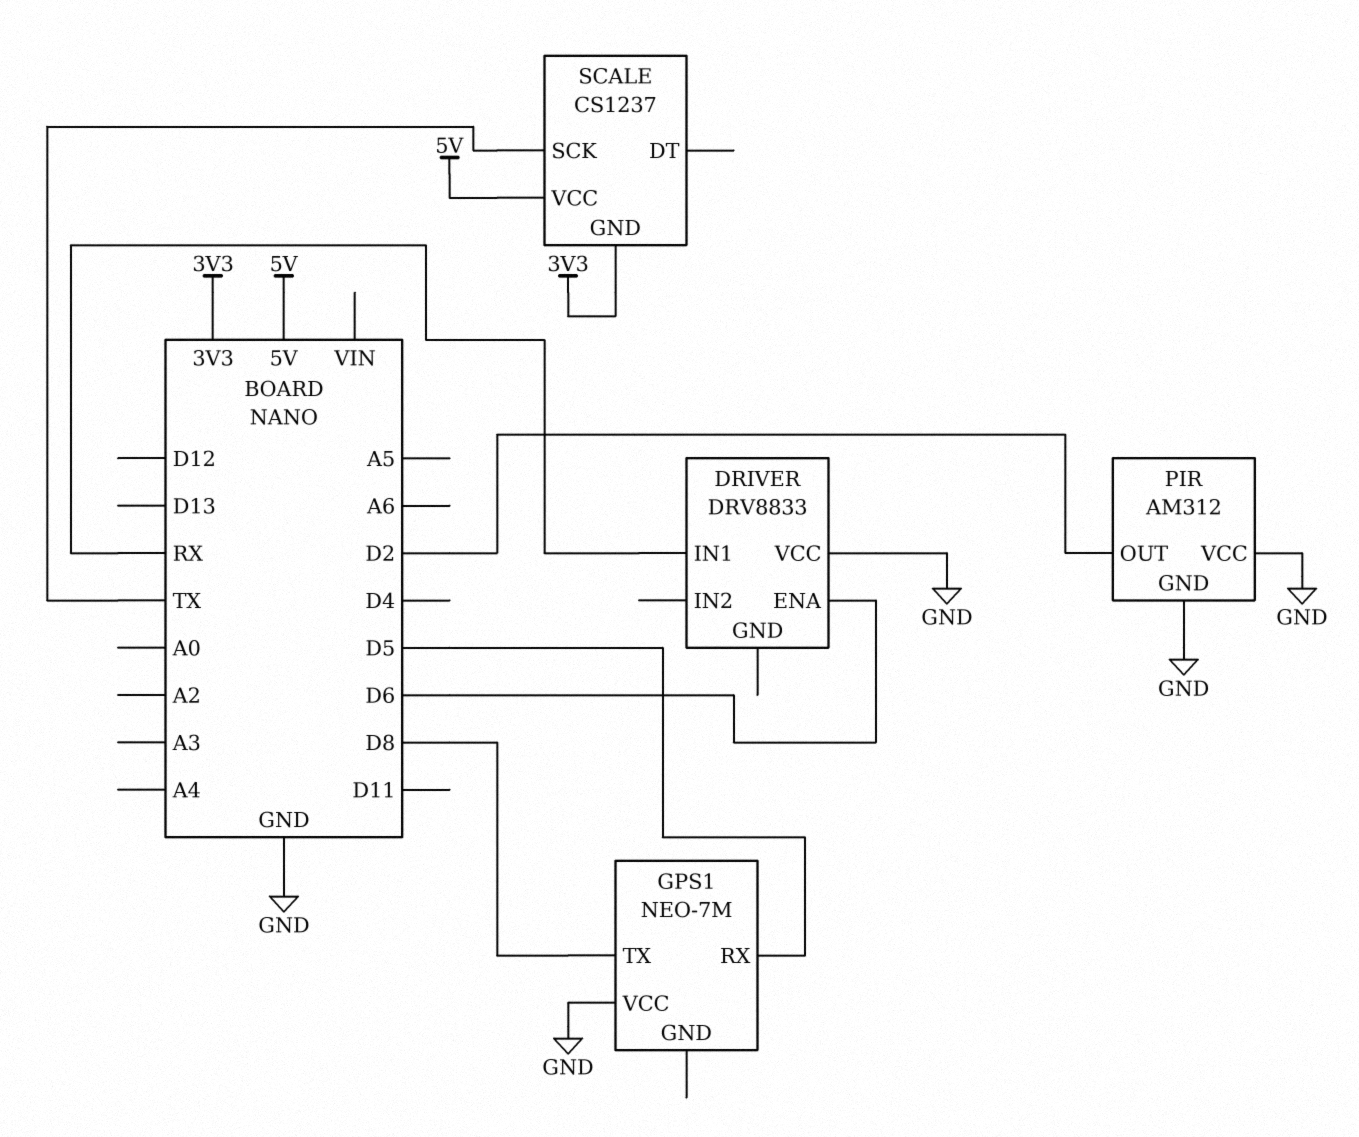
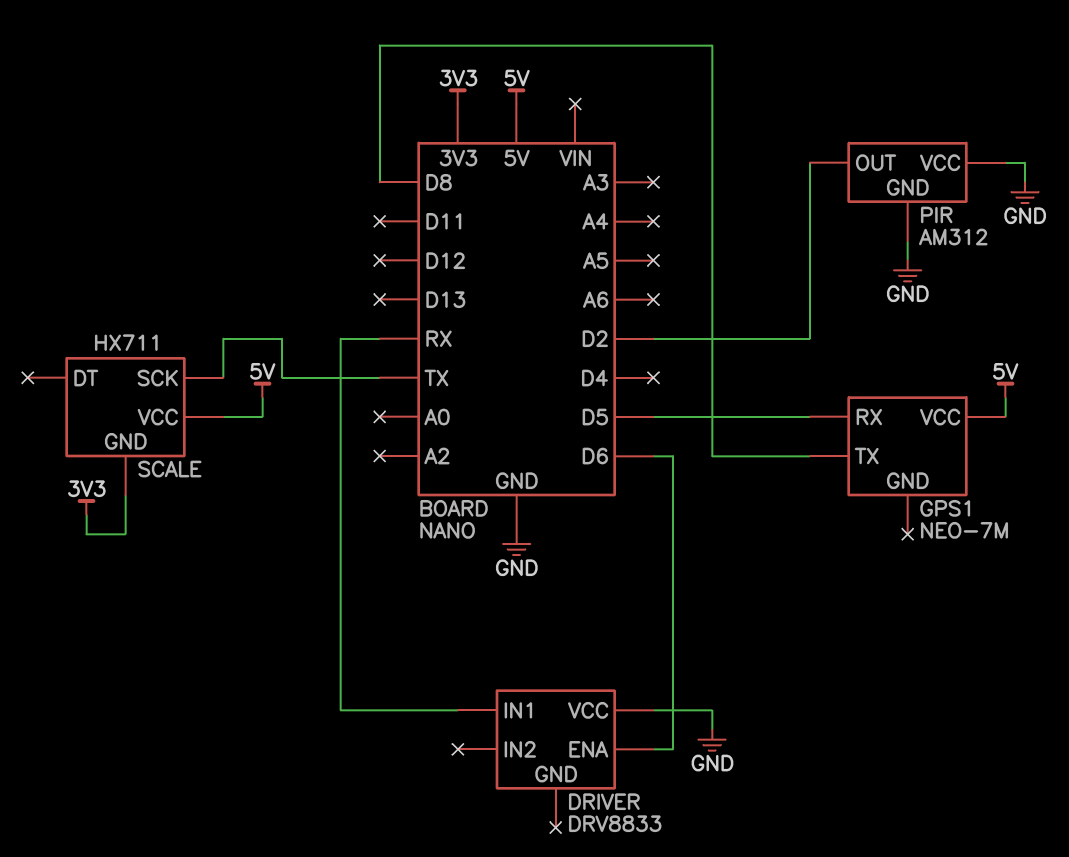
GPS1 pin VCC: GND -> 5V
SCALE: CS1237 -> HX711

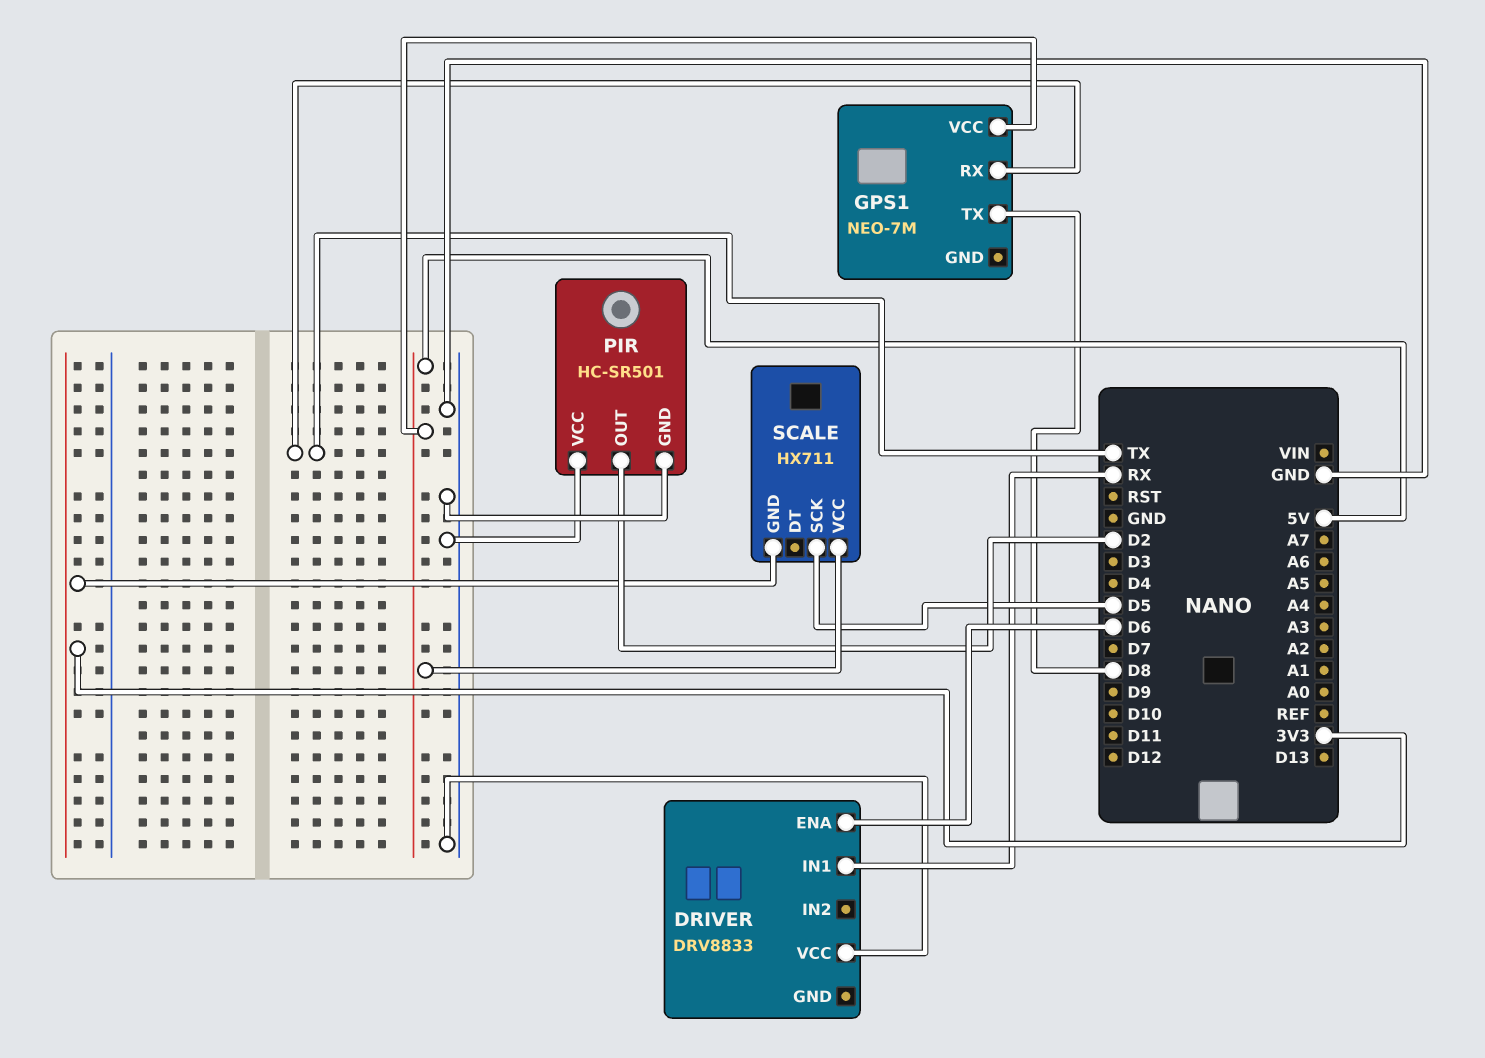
GPS1 pin RX: D5 -> TX
PIR: AM312 -> HC-SR501
SCALE pin SCK: TX -> D5

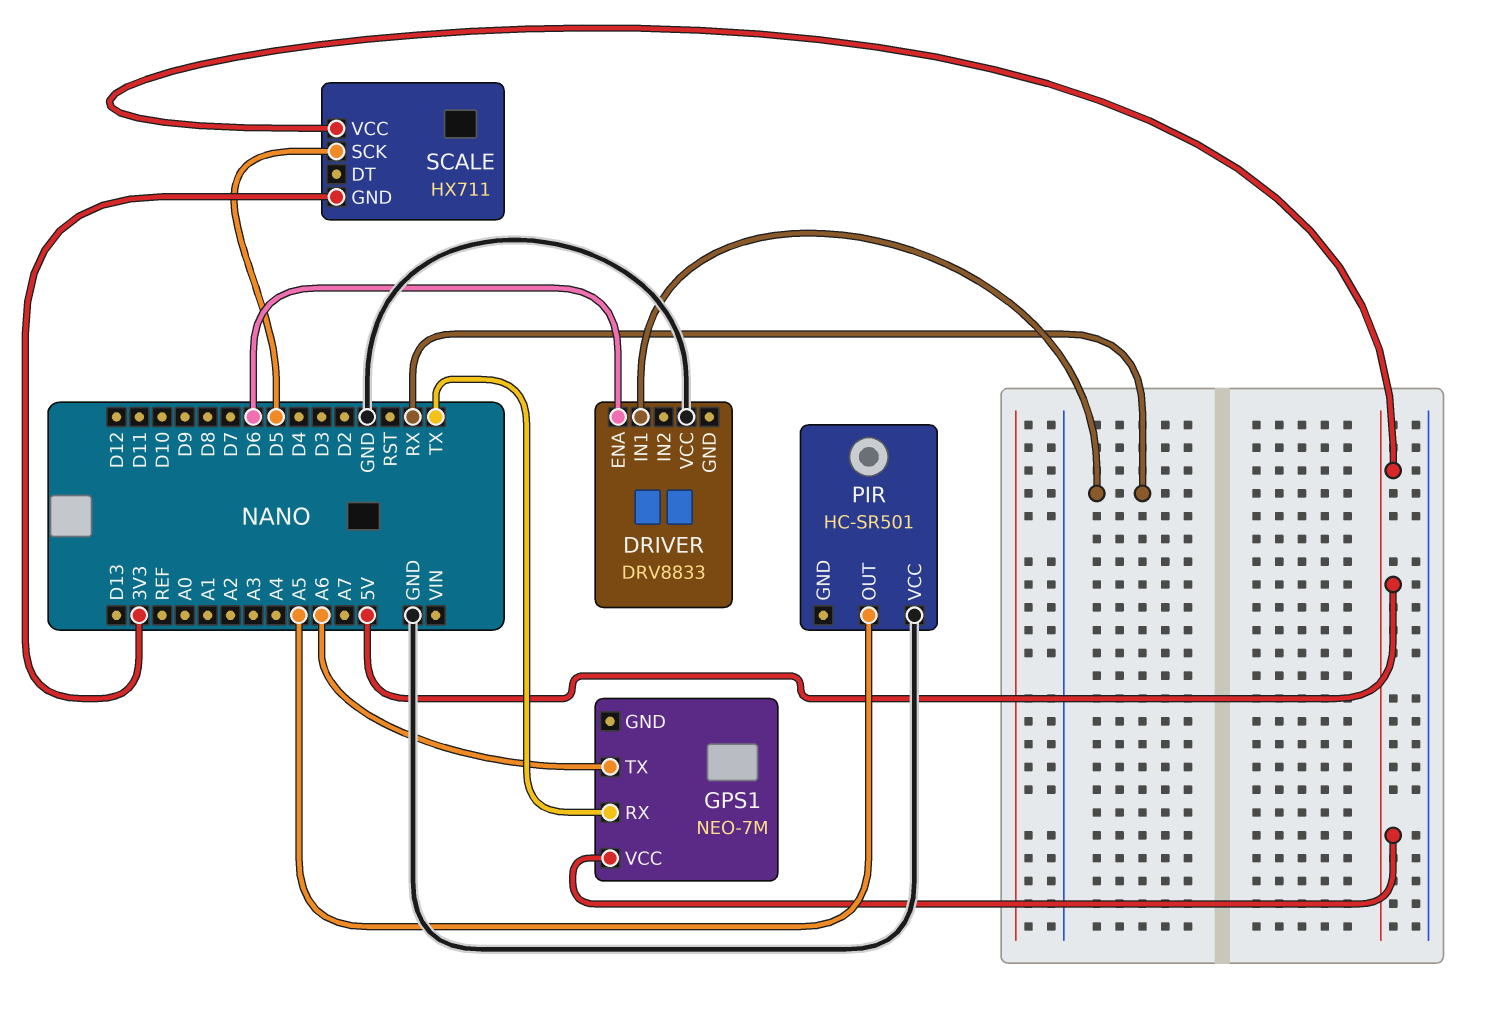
GPS1 pin TX: D8 -> A6
PIR pin GND: GND -> none
PIR pin OUT: D2 -> A5

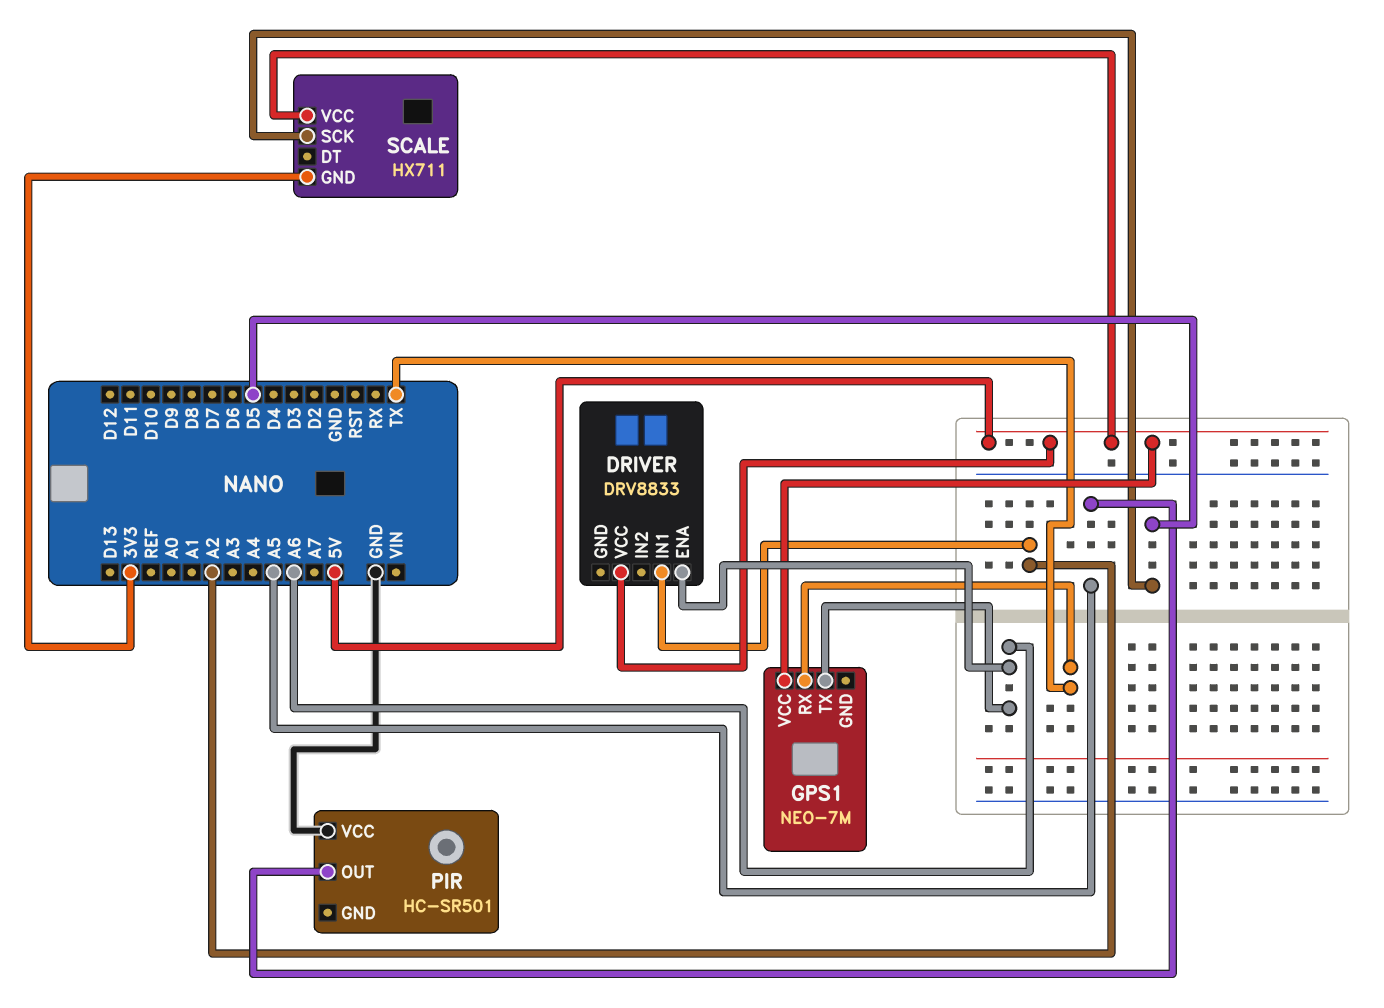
DRIVER pin ENA: D6 -> A6
DRIVER pin IN1: RX -> A2
DRIVER pin VCC: GND -> 5V

